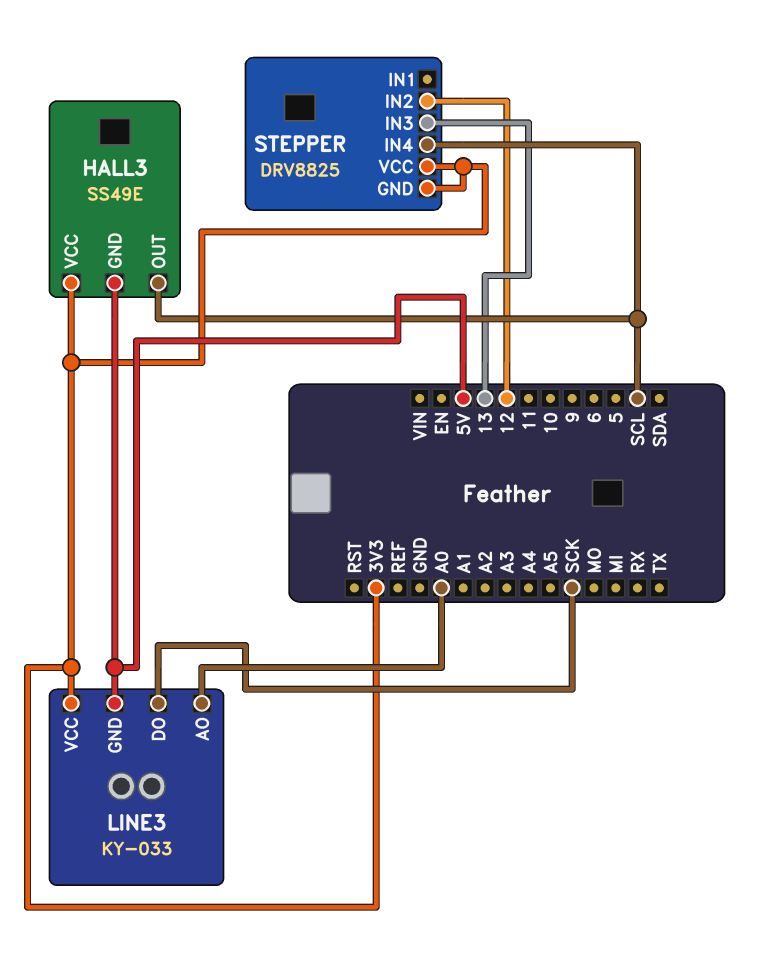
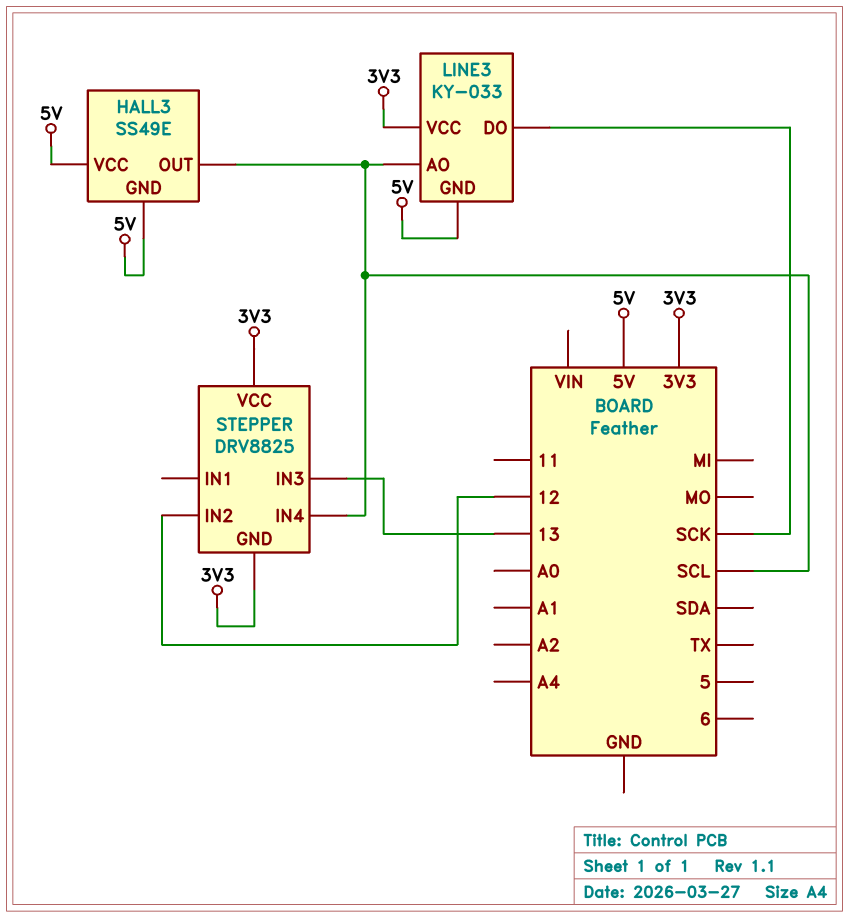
HALL3 pin VCC: 3V3 -> 5V
LINE3 pin AO: A0 -> SCL

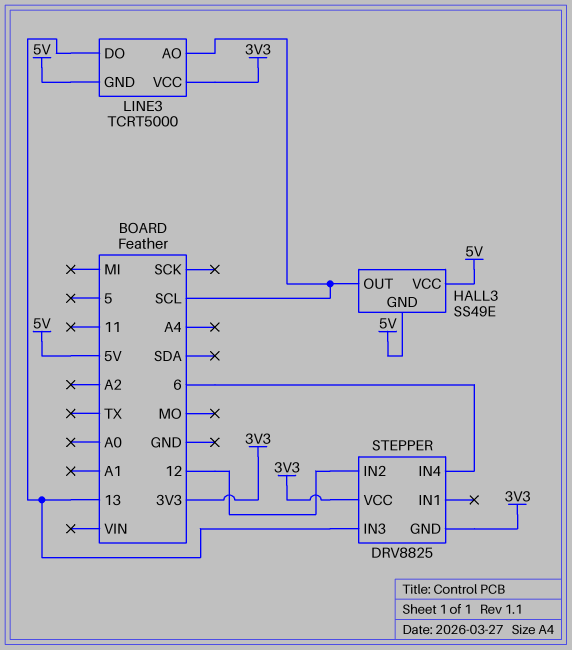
LINE3: KY-033 -> TCRT5000
LINE3 pin DO: SCK -> 13
STEPPER pin IN4: SCL -> 6

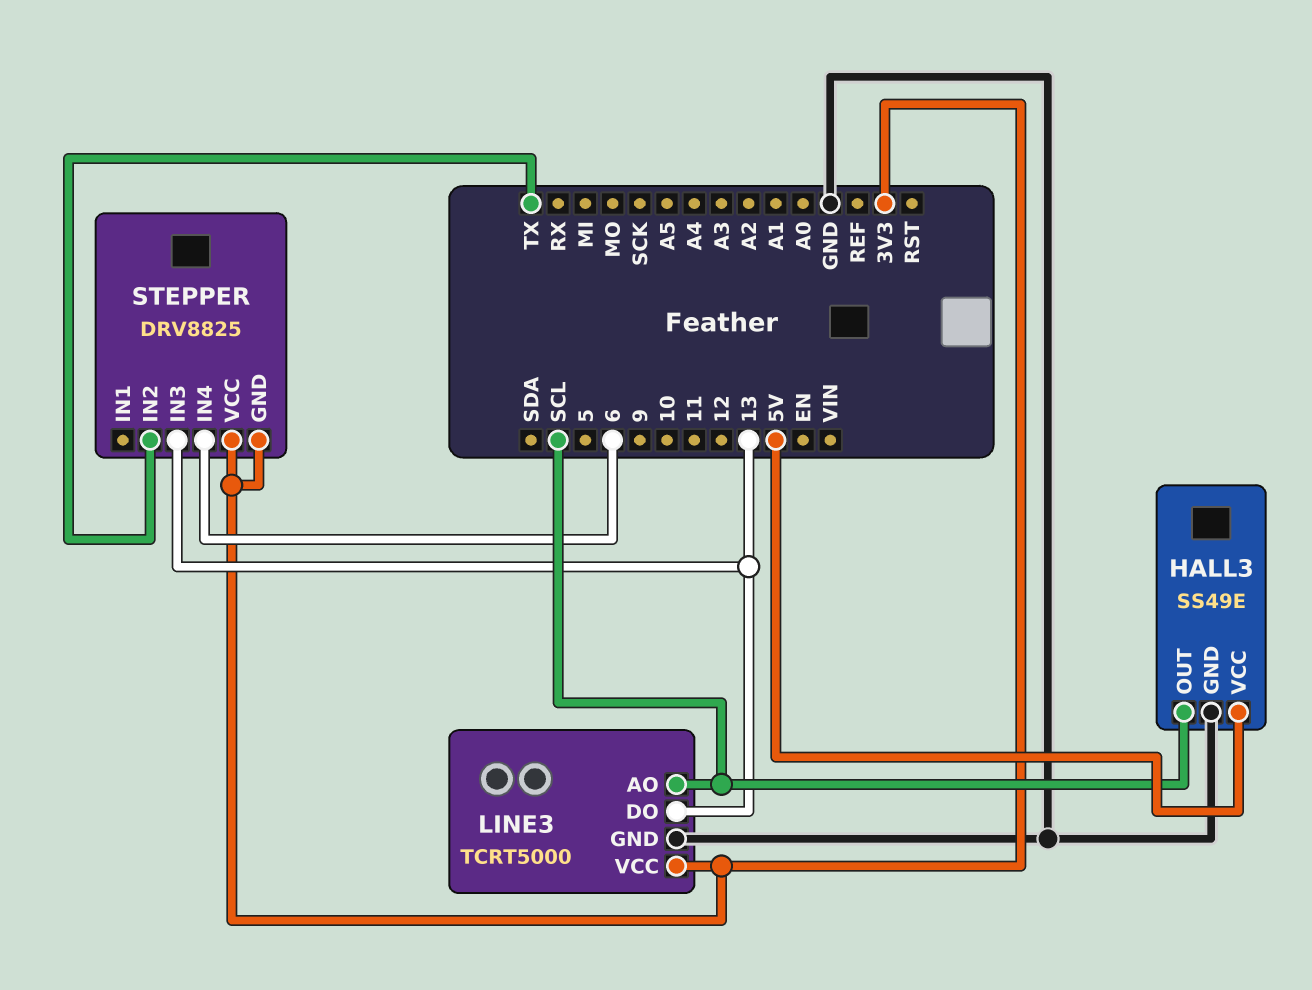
HALL3 pin GND: 5V -> GND
LINE3 pin GND: 5V -> GND
STEPPER pin IN2: 12 -> TX

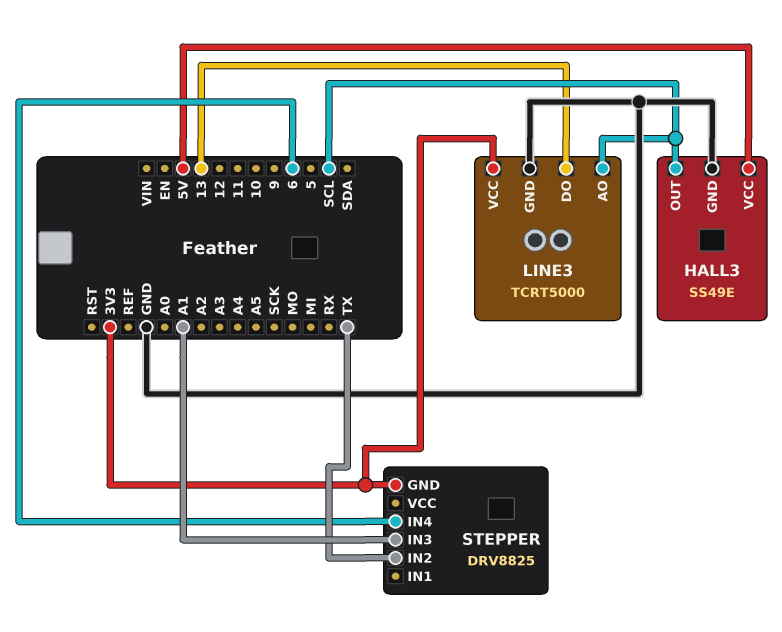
STEPPER pin IN3: 13 -> A1
STEPPER pin VCC: 3V3 -> none

